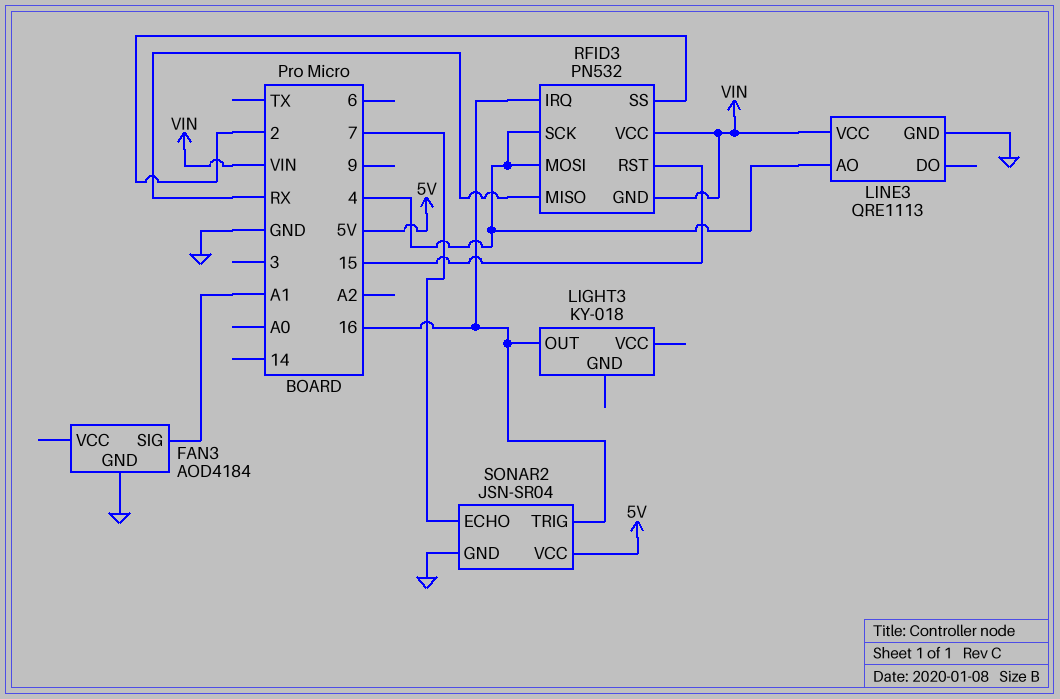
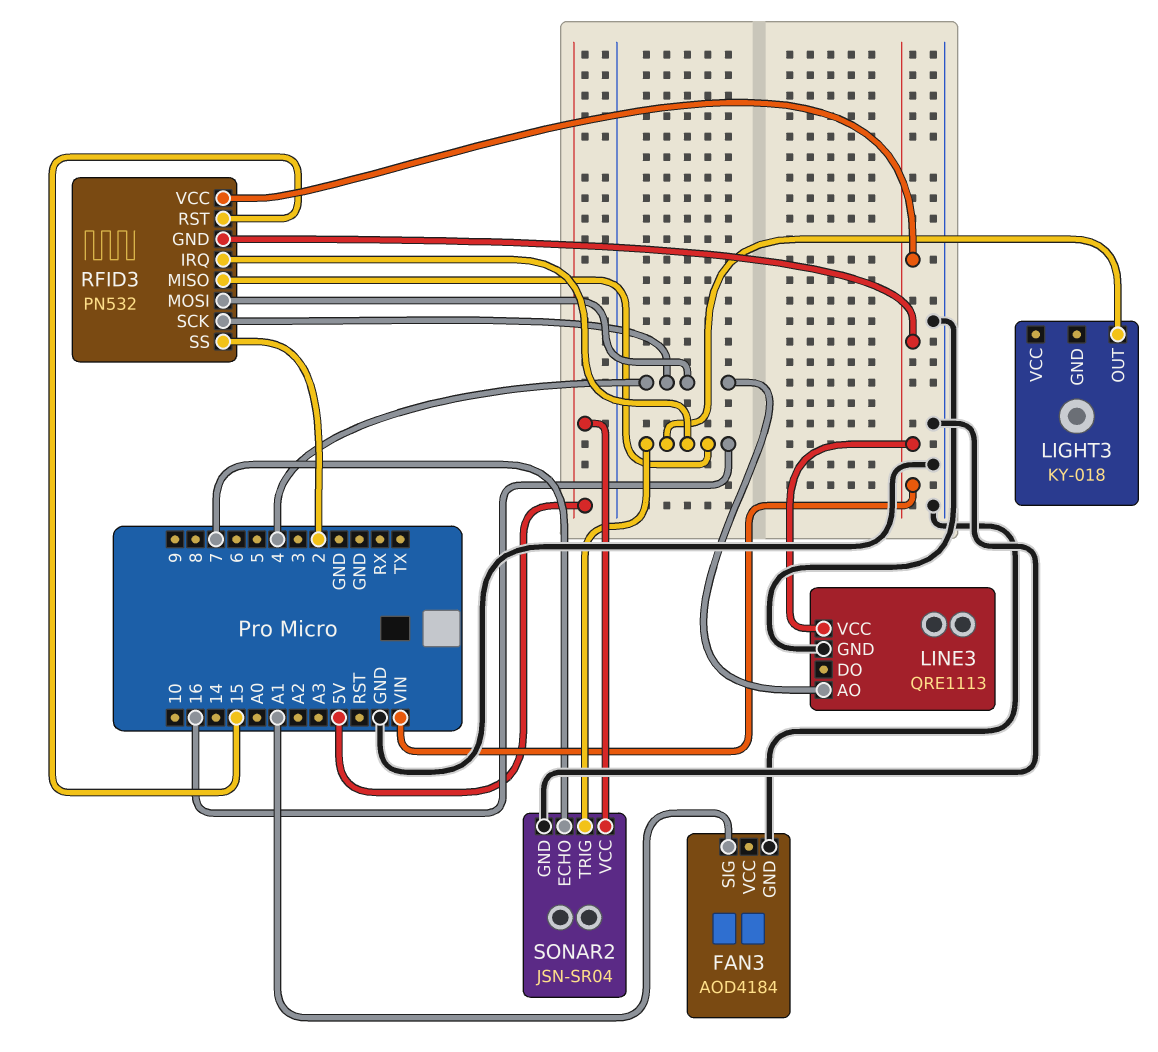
RFID3 pin MISO: RX -> 16

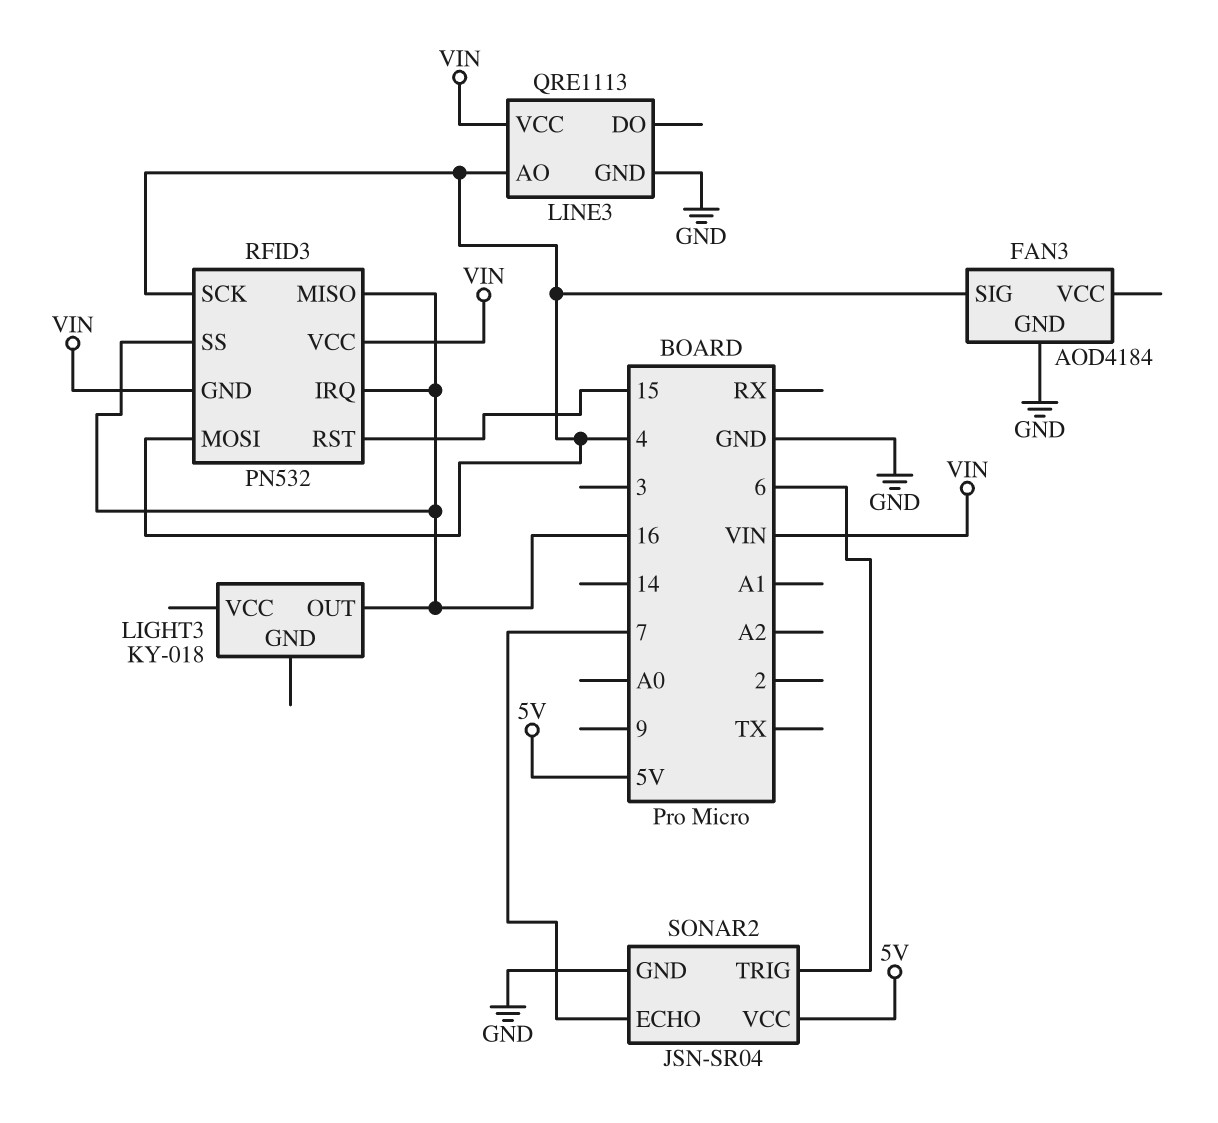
FAN3 pin SIG: A1 -> 4
RFID3 pin SS: 2 -> 16
SONAR2 pin TRIG: 16 -> 6

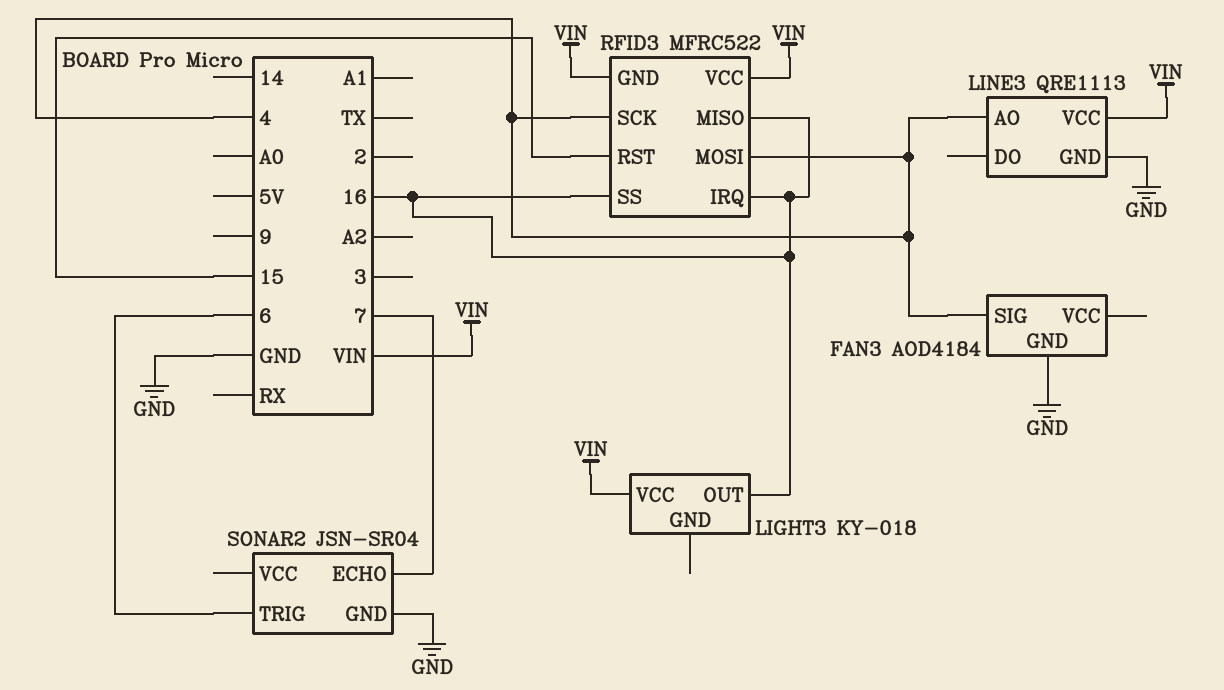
LIGHT3 pin VCC: none -> VIN
RFID3: PN532 -> MFRC522
SONAR2 pin VCC: 5V -> none

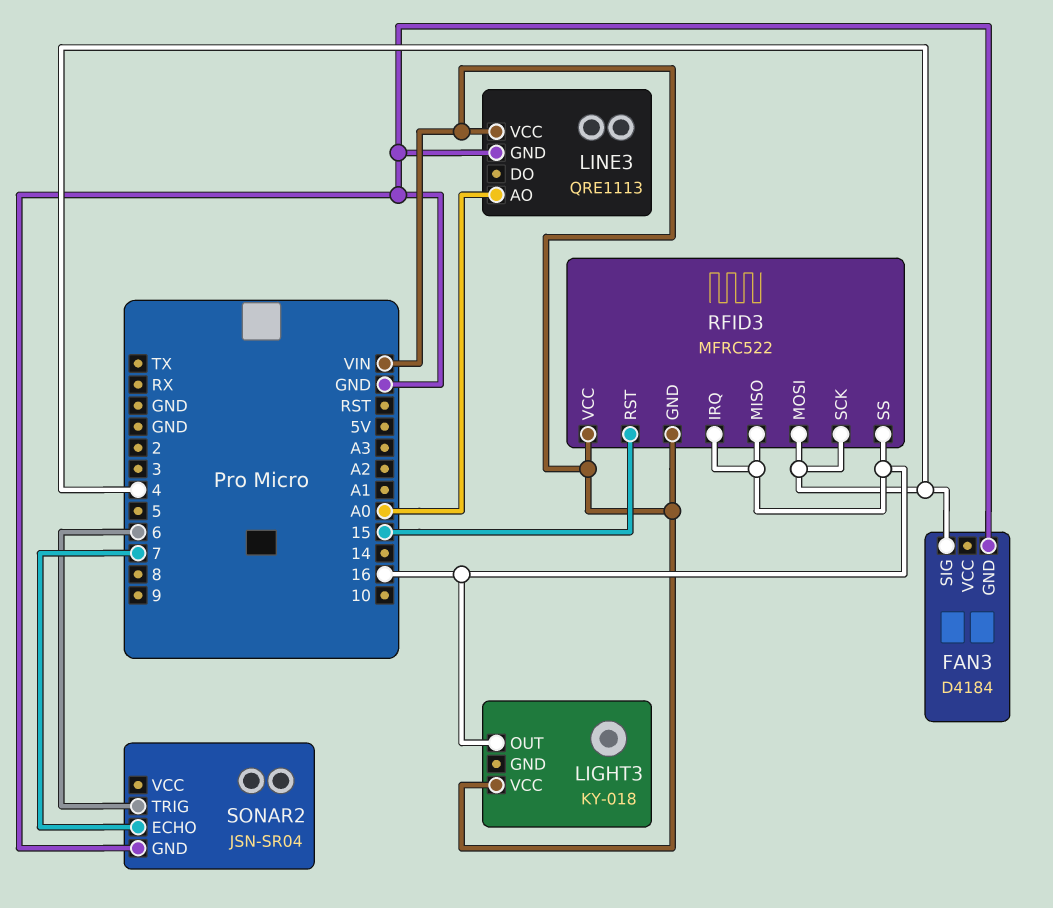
FAN3: AOD4184 -> D4184
LINE3 pin AO: 4 -> A0

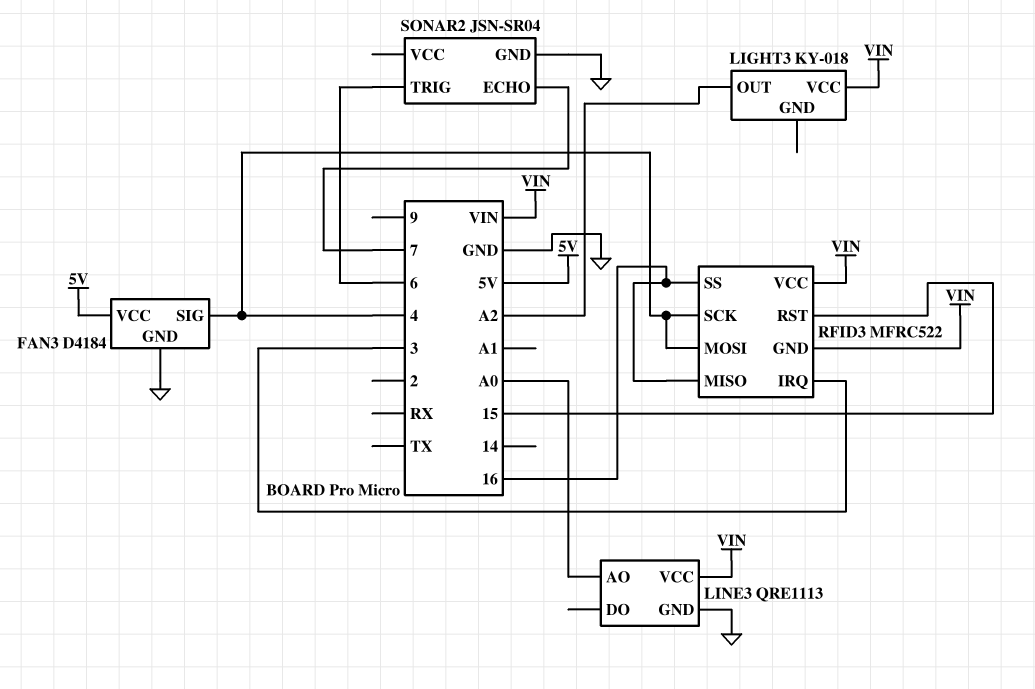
FAN3 pin VCC: none -> 5V
LIGHT3 pin OUT: 16 -> A2
RFID3 pin IRQ: 16 -> 3

